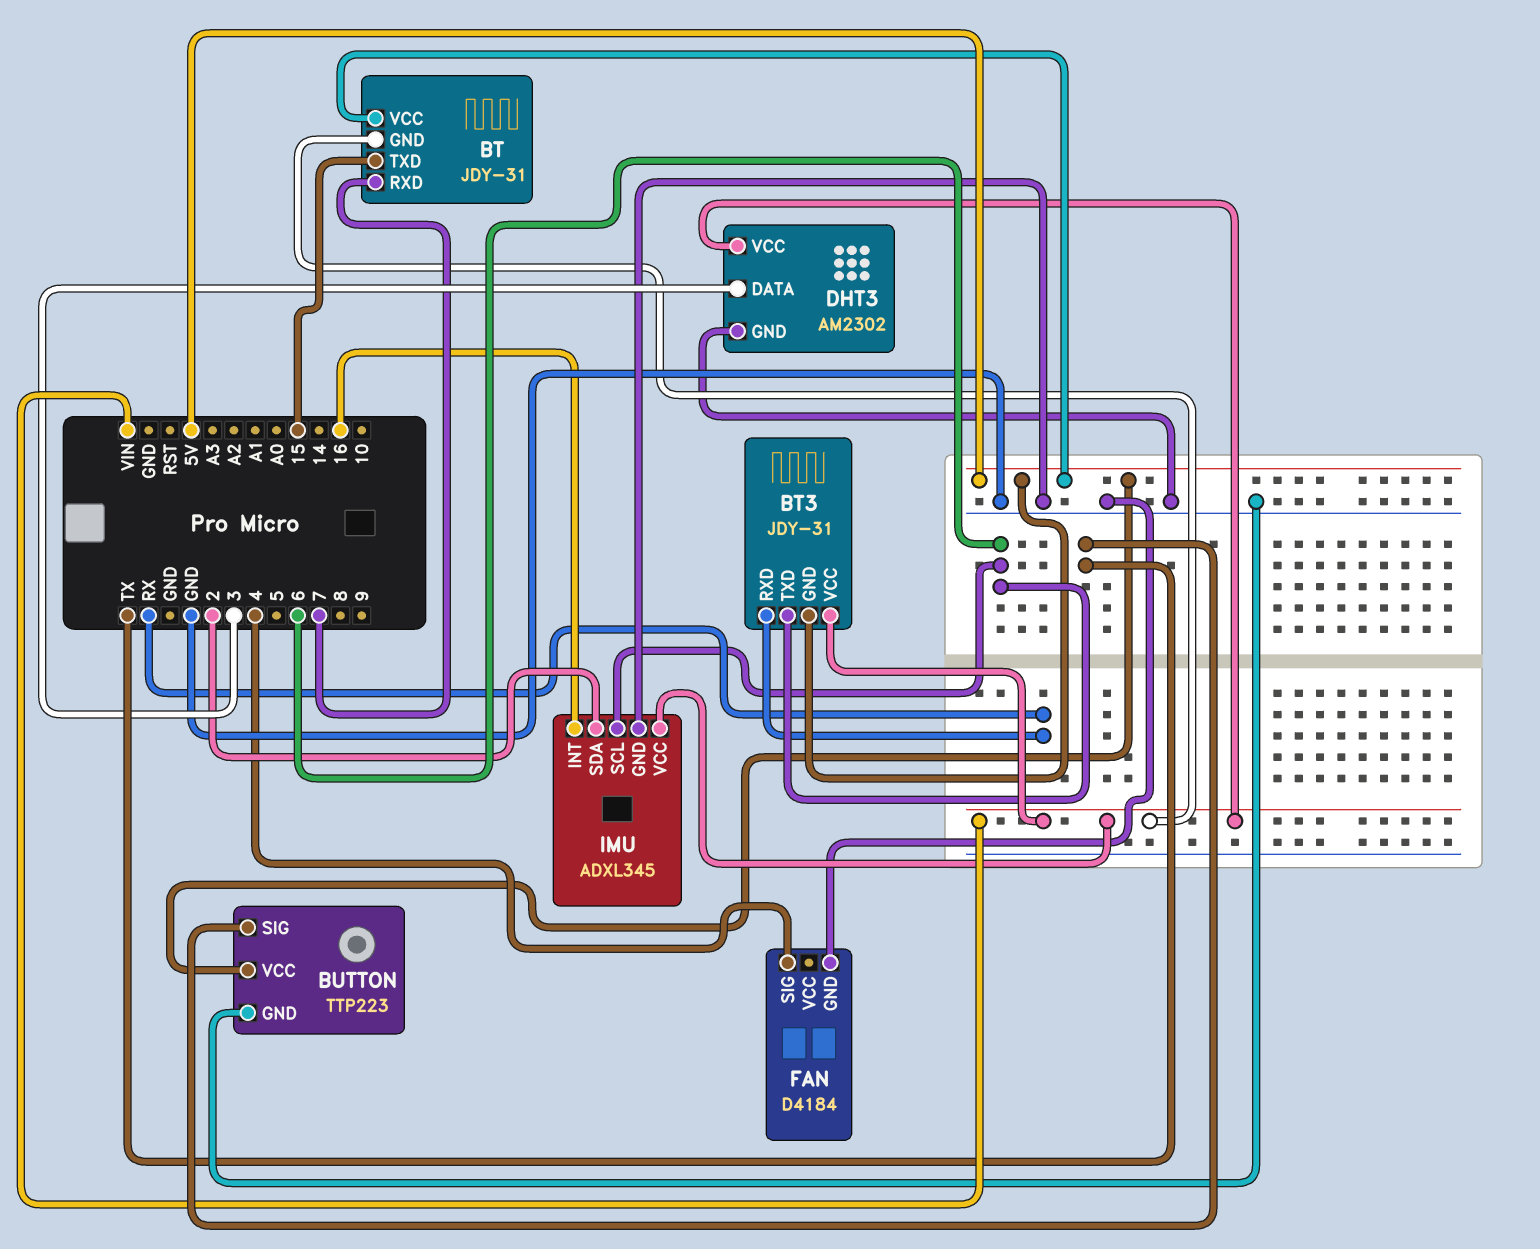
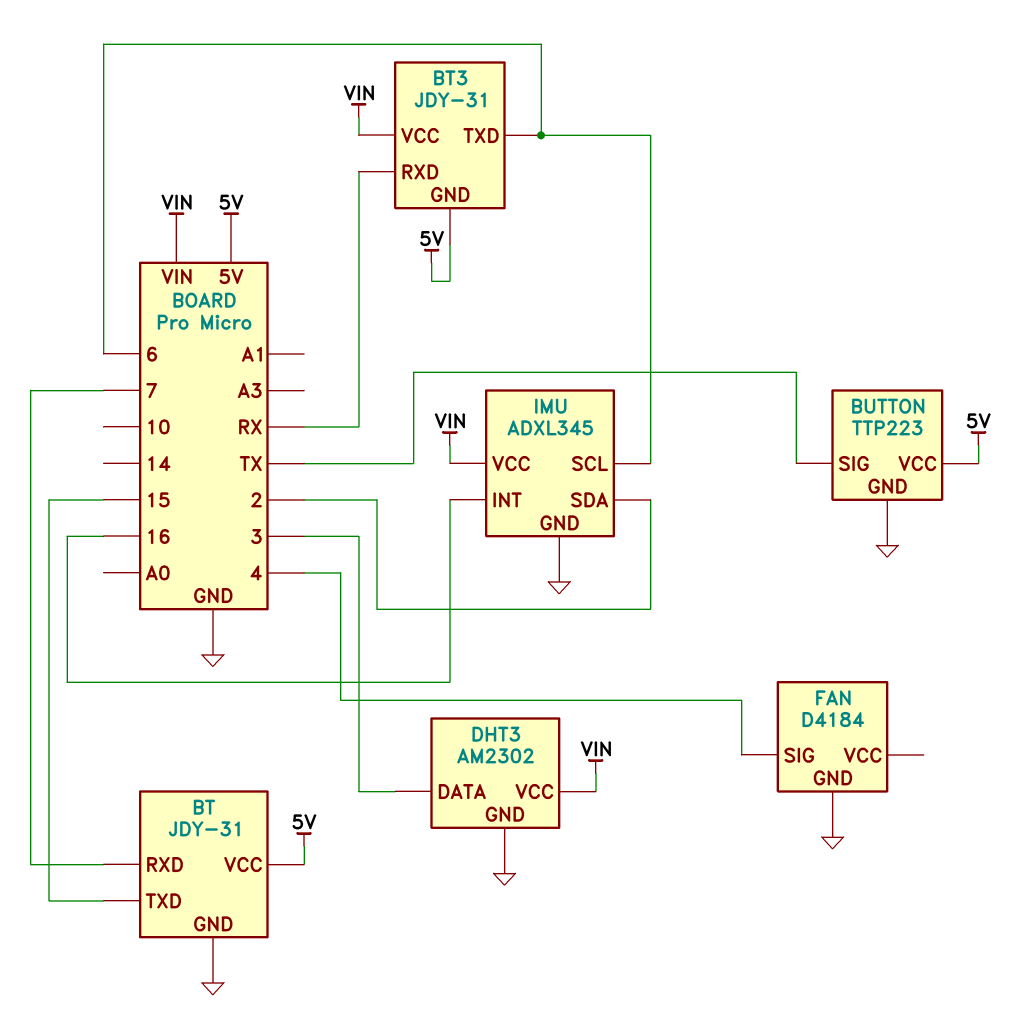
BT pin GND: VIN -> GND

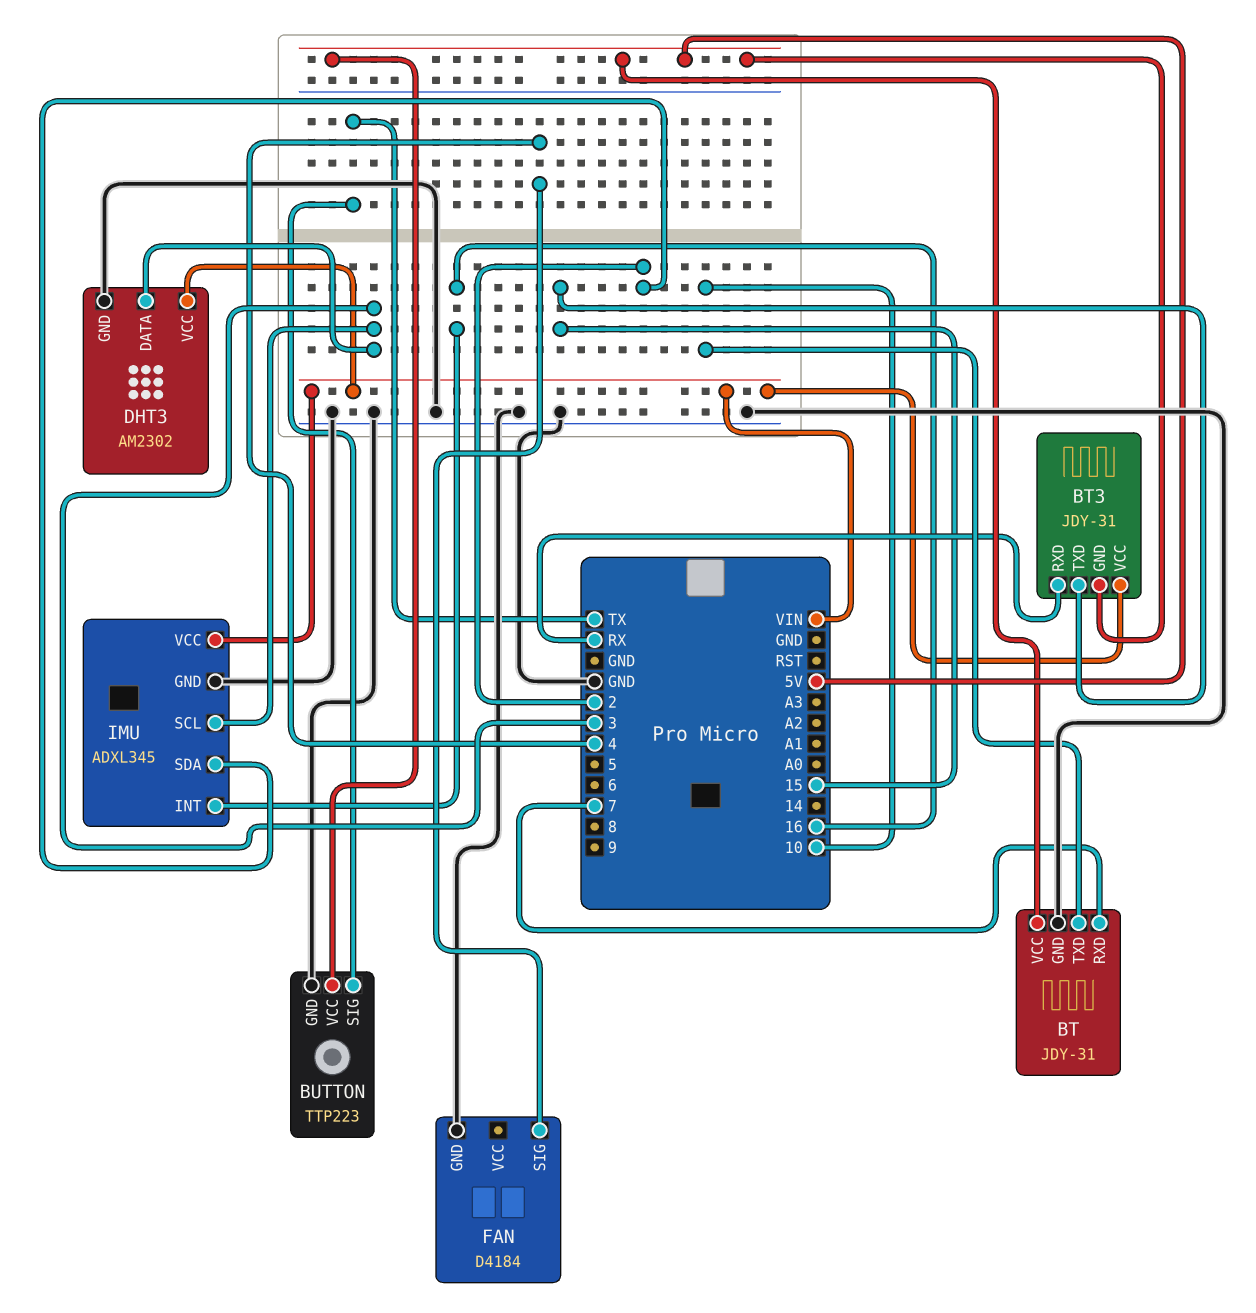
BT pin TXD: 15 -> 10
BT3 pin TXD: 6 -> 15
IMU pin SCL: 6 -> 3

